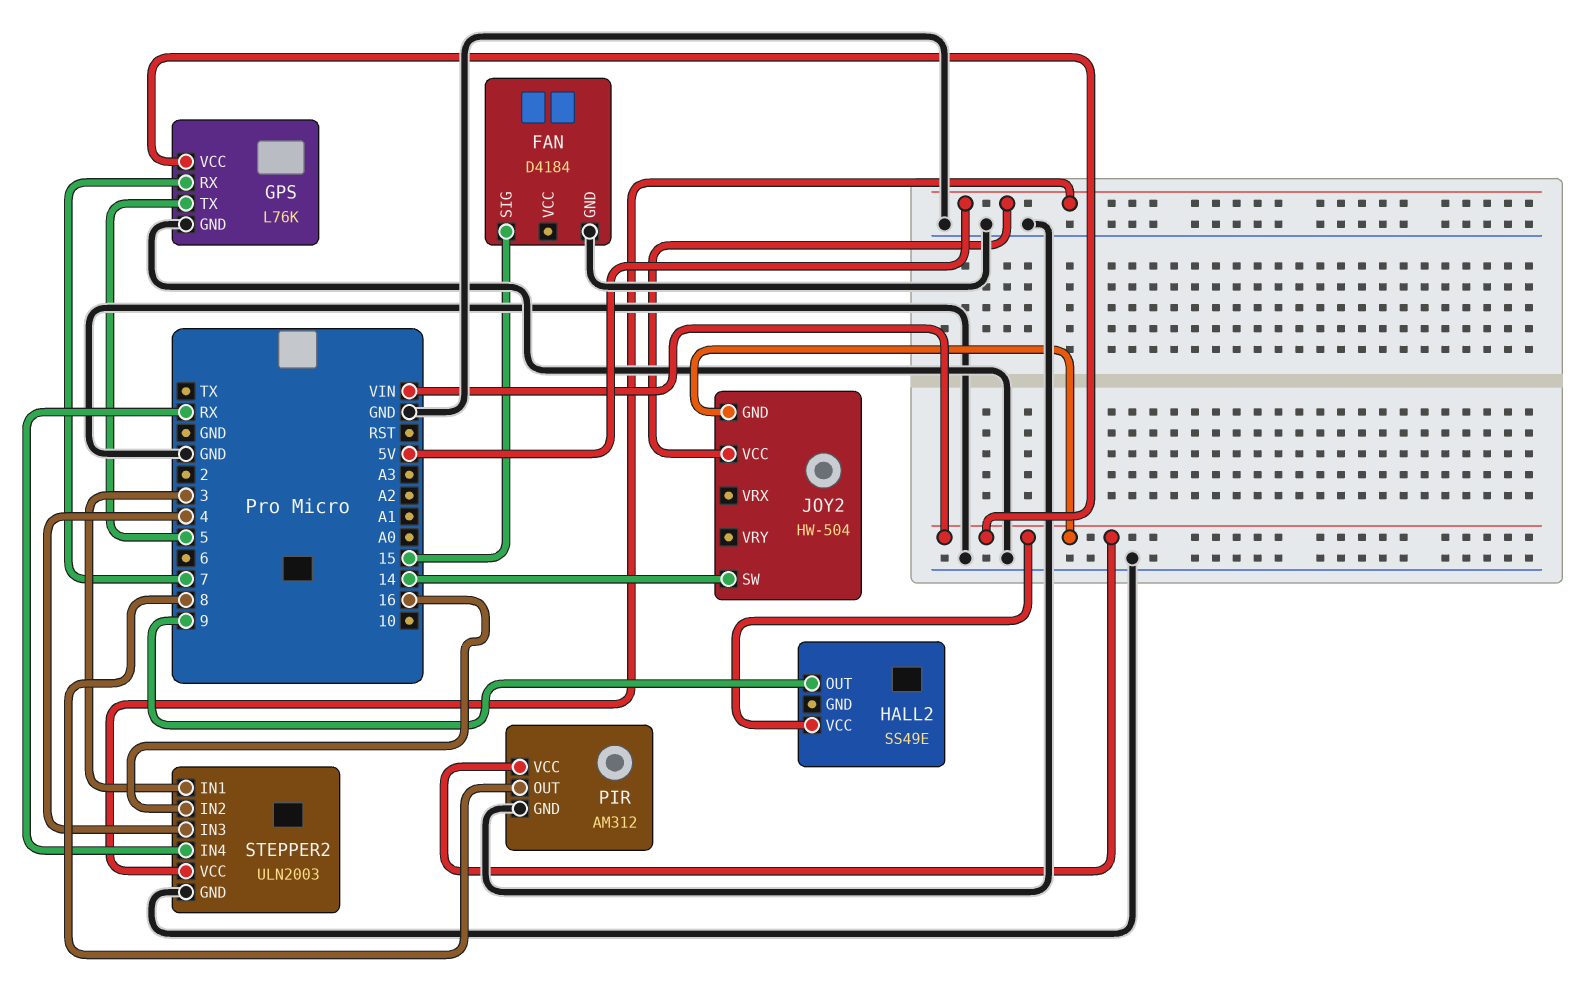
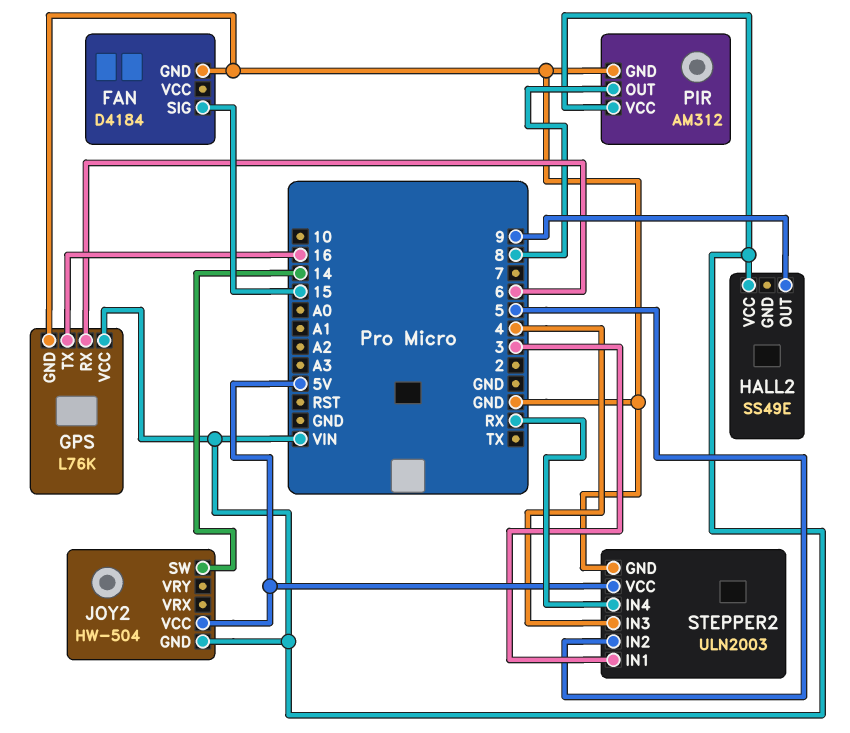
GPS pin RX: 7 -> 6
GPS pin TX: 5 -> 16
STEPPER2 pin IN2: 16 -> 5

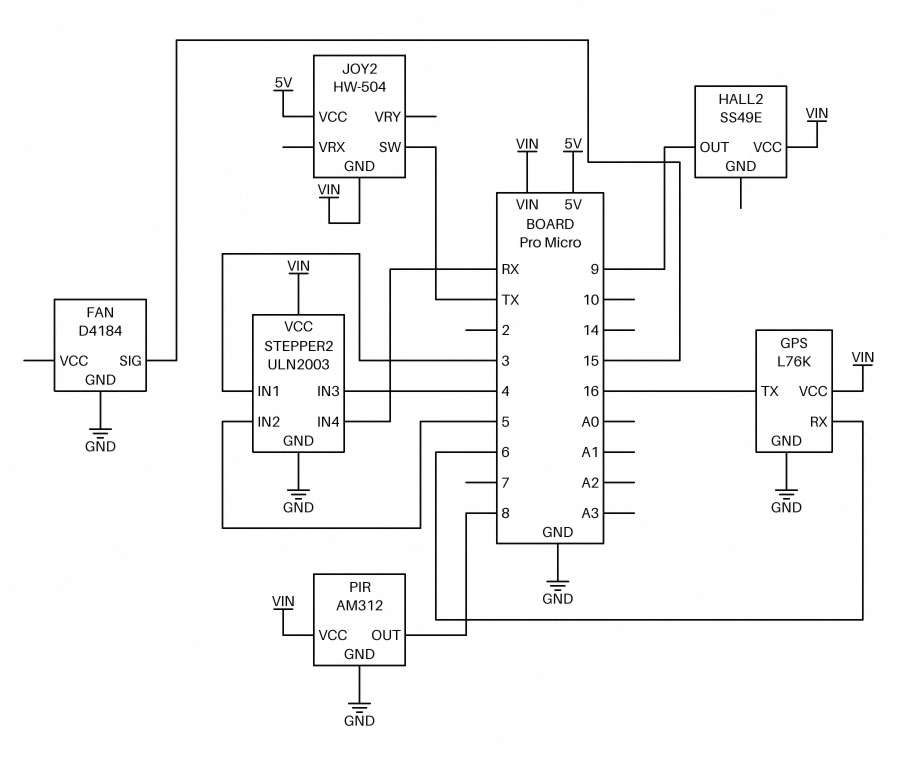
JOY2 pin SW: 14 -> TX
STEPPER2 pin VCC: 5V -> VIN

